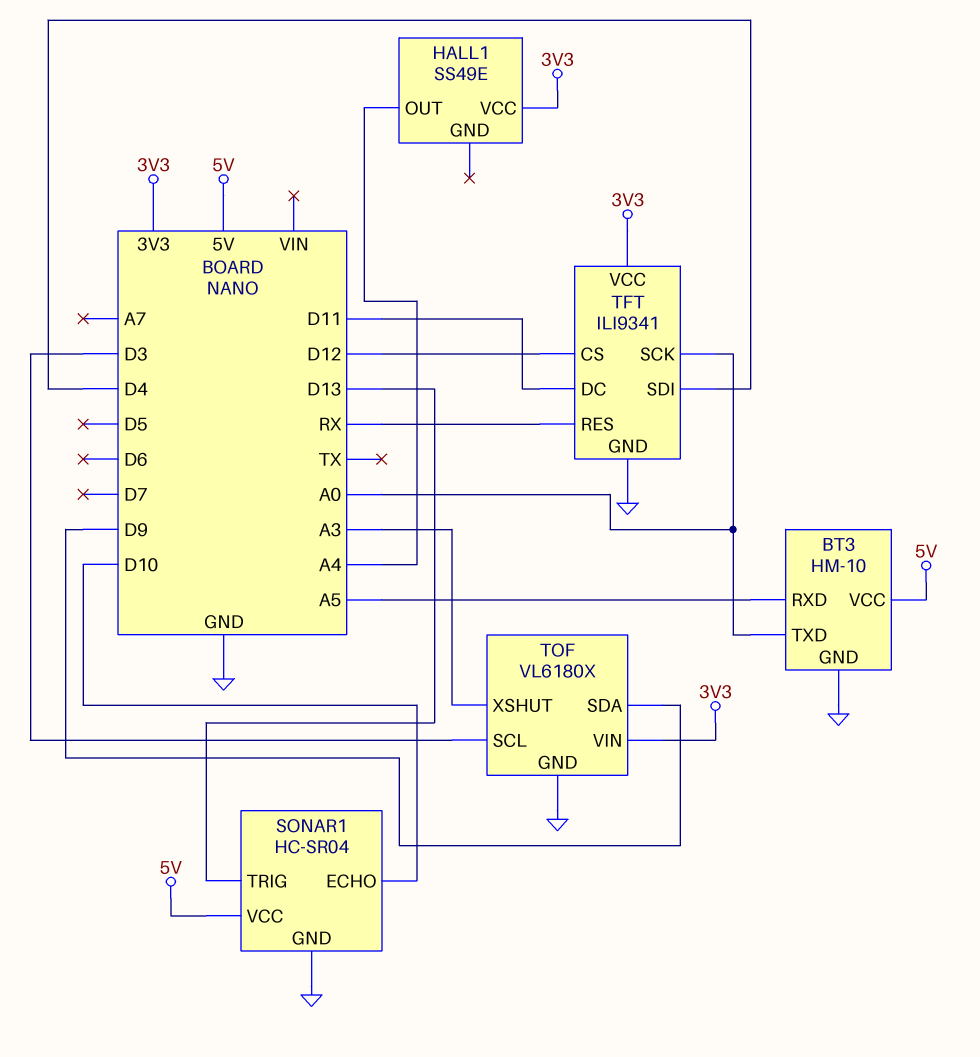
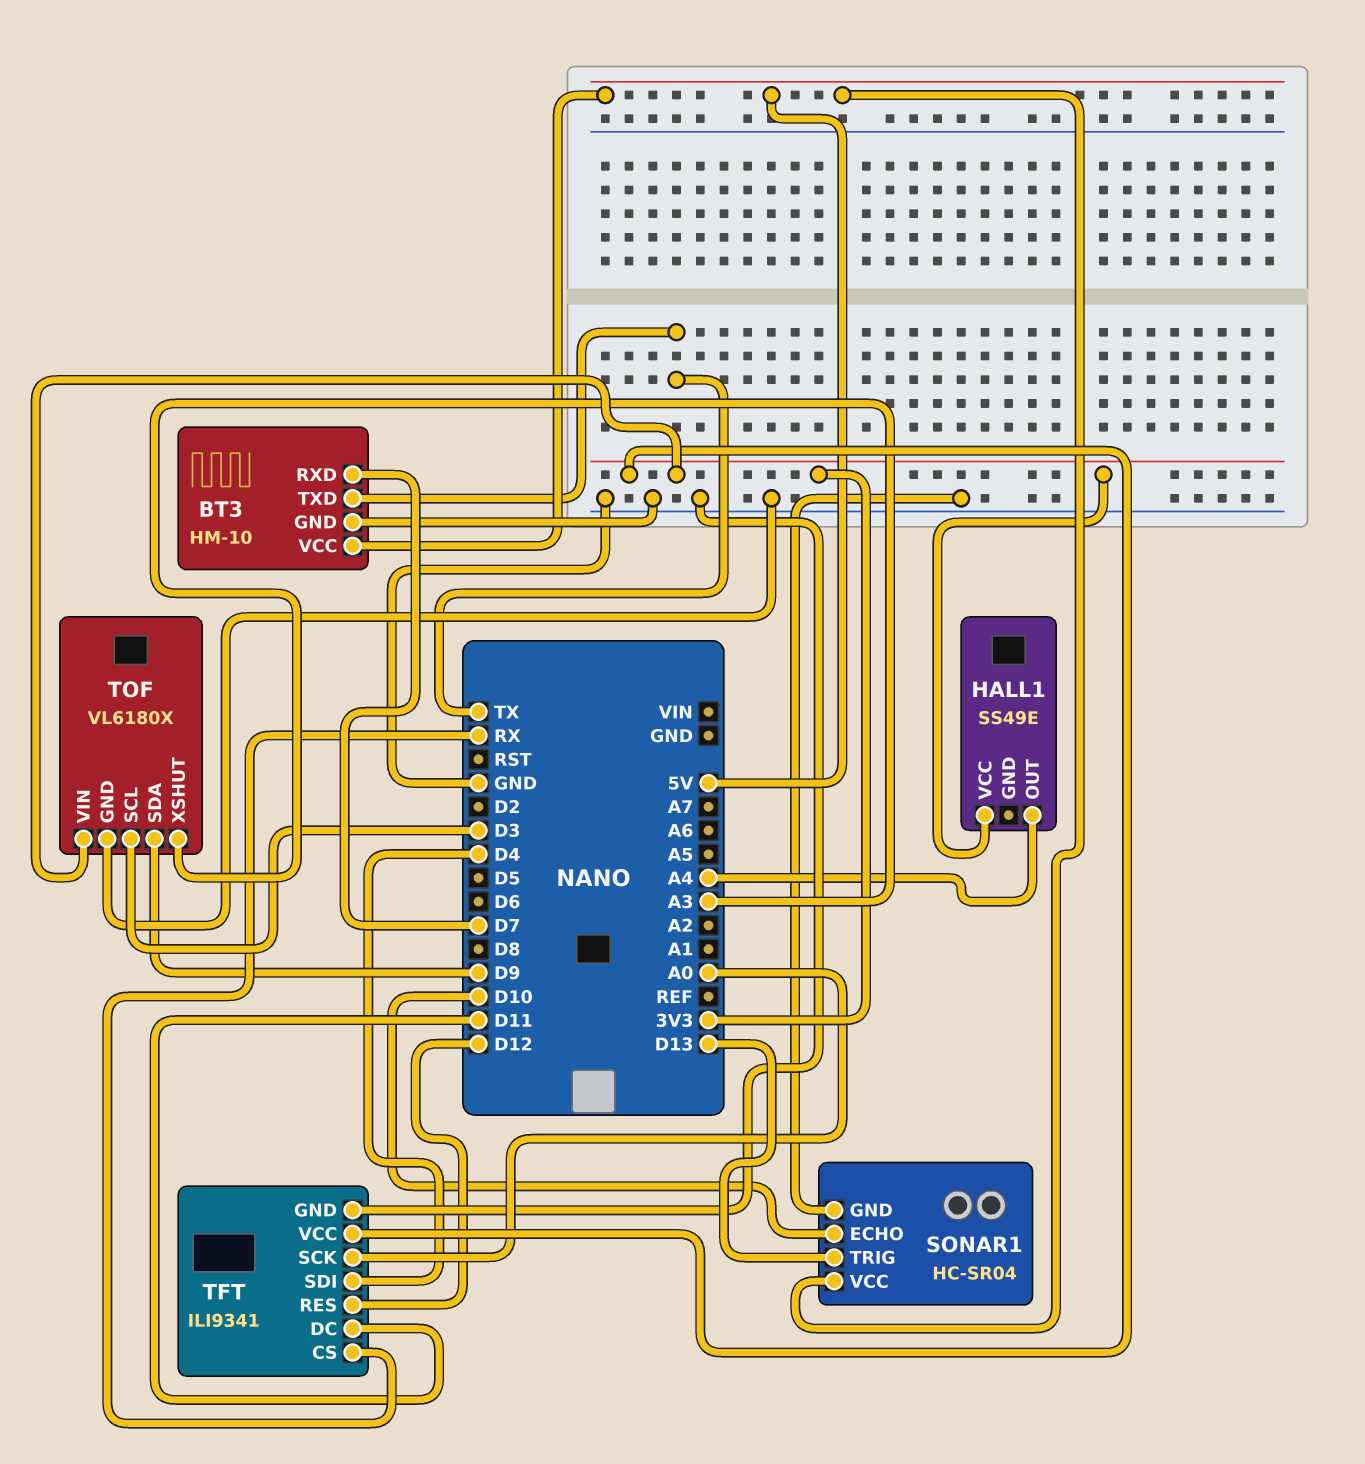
BT3 pin RXD: A5 -> D7
BT3 pin TXD: A0 -> TX
TFT pin CS: D12 -> RX
TFT pin RES: RX -> D12

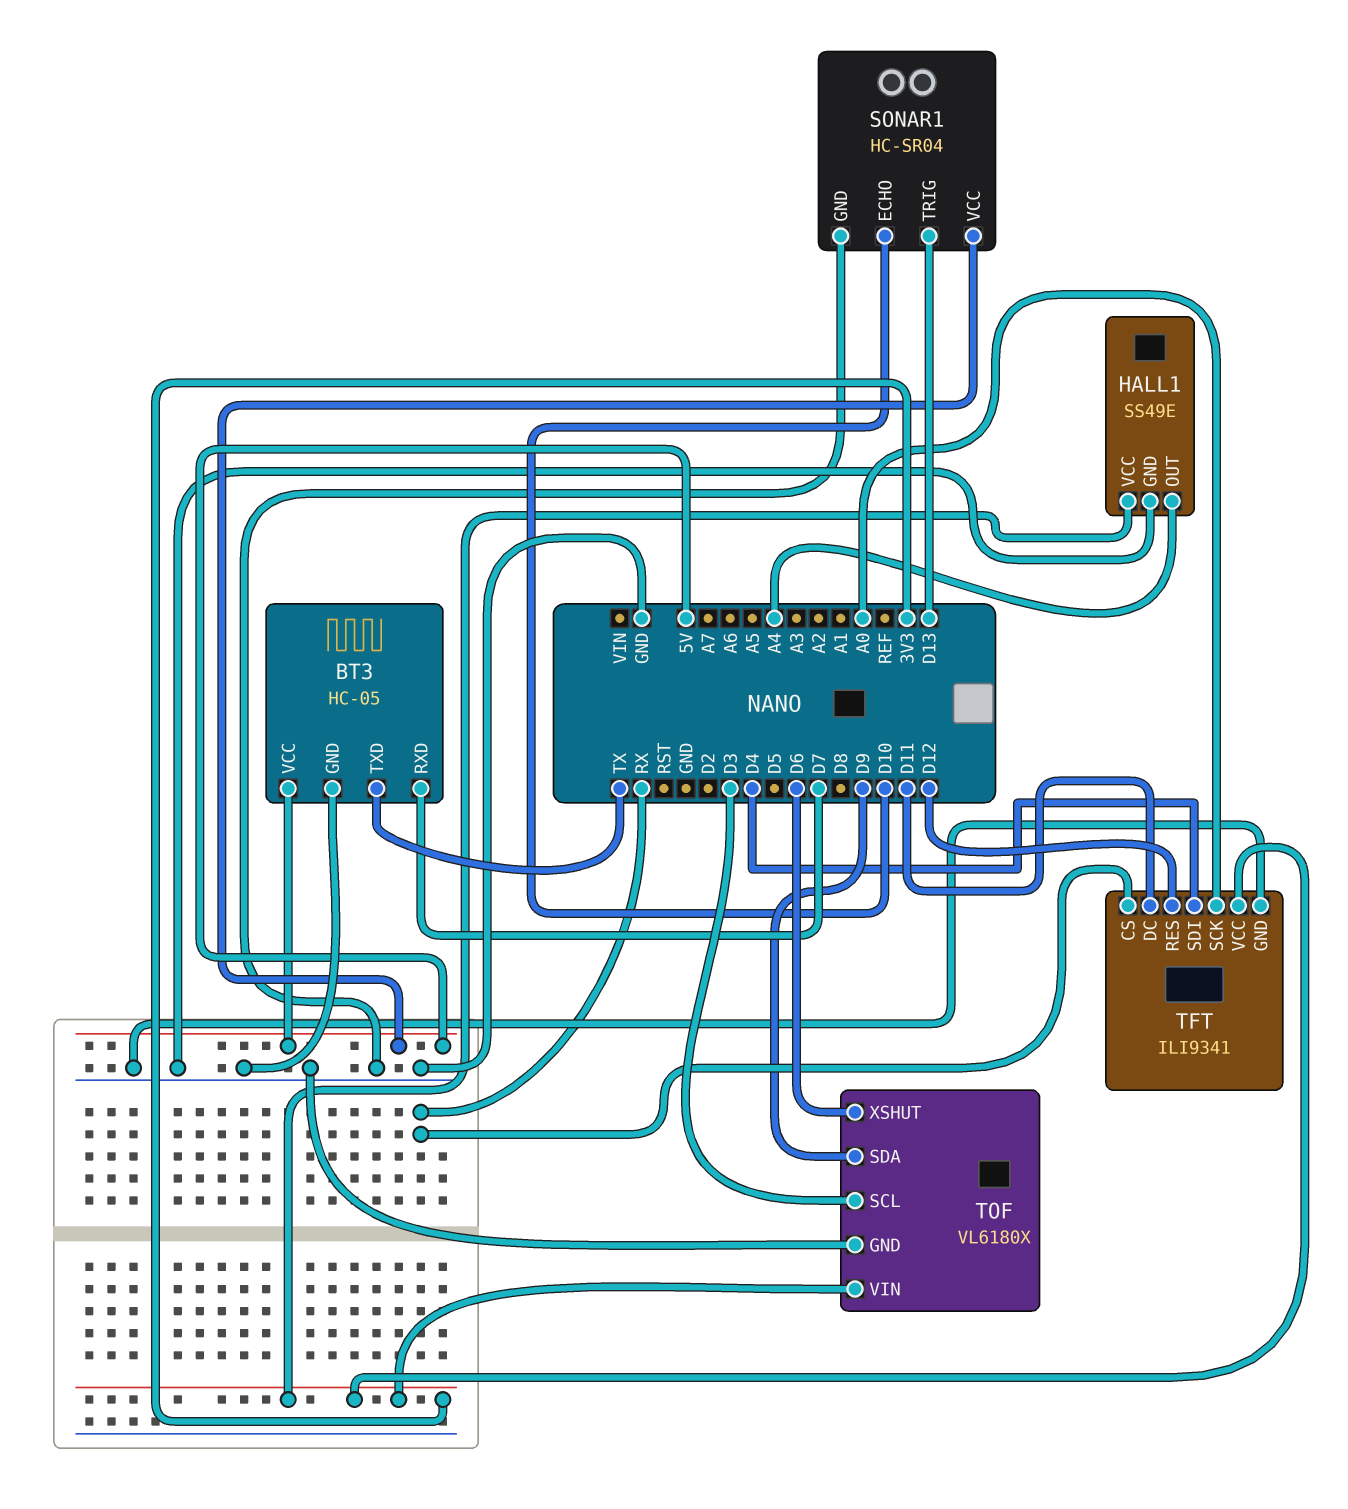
BT3: HM-10 -> HC-05
HALL1 pin GND: none -> GND
TOF pin XSHUT: A3 -> D6

